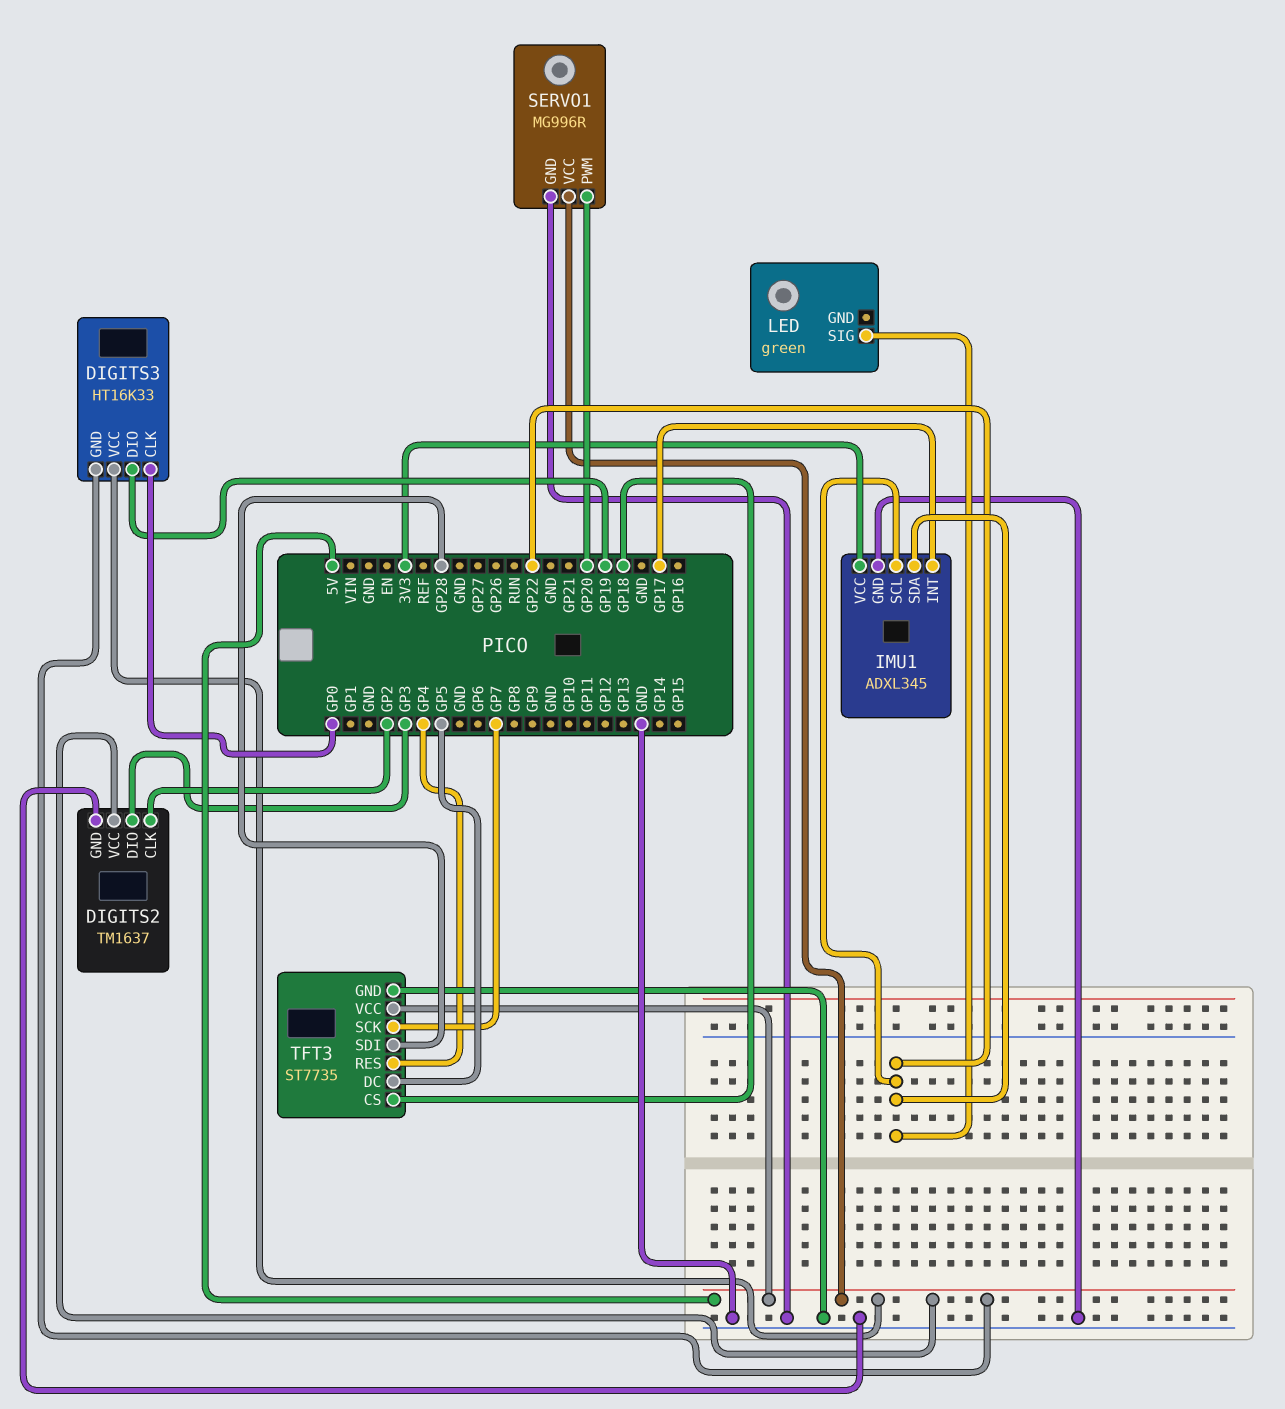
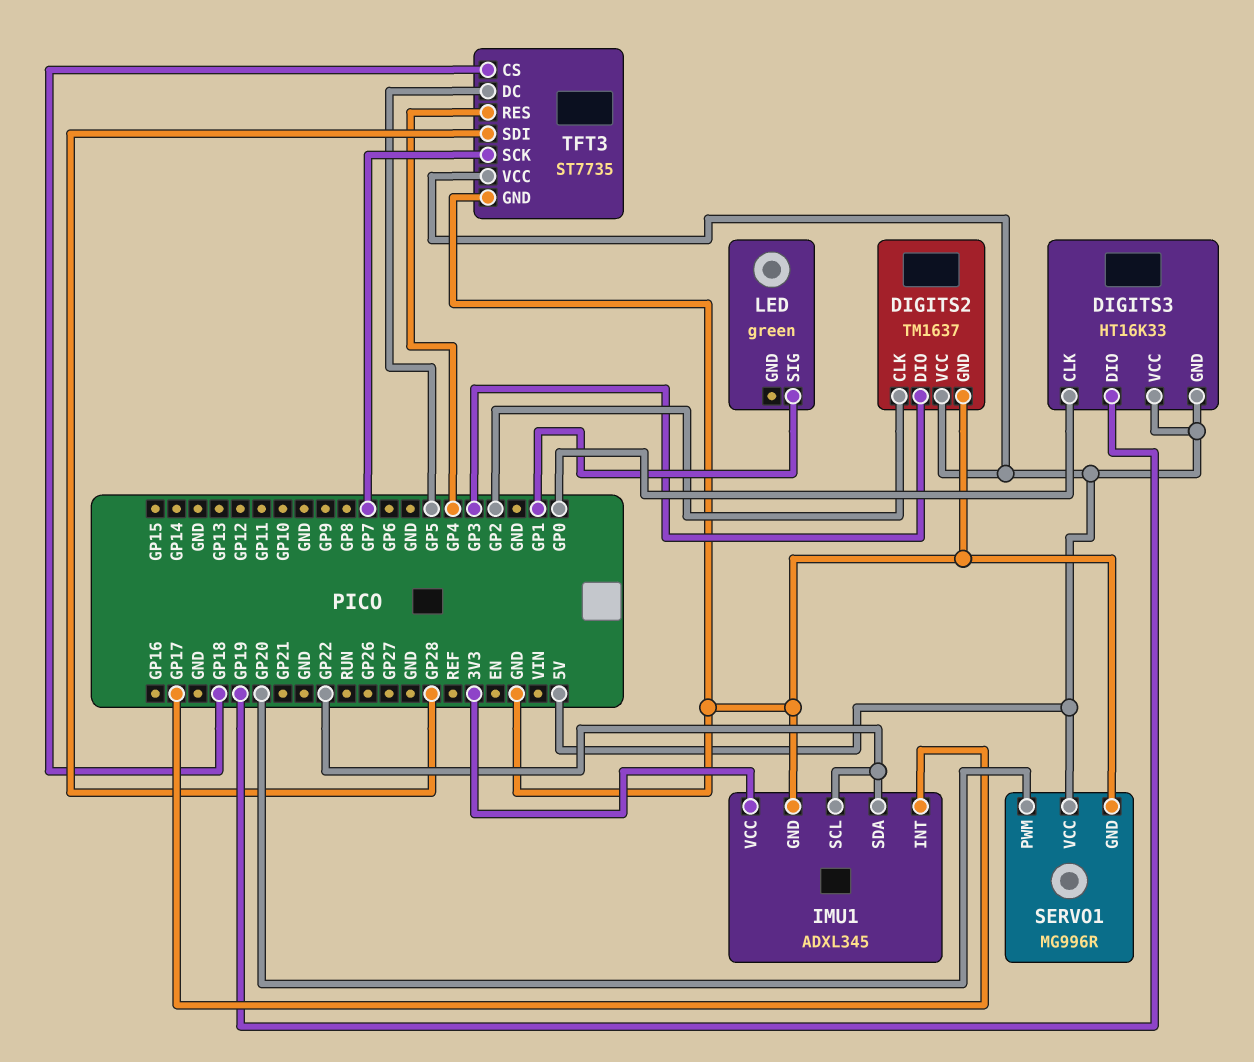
LED pin SIG: GP22 -> GP1

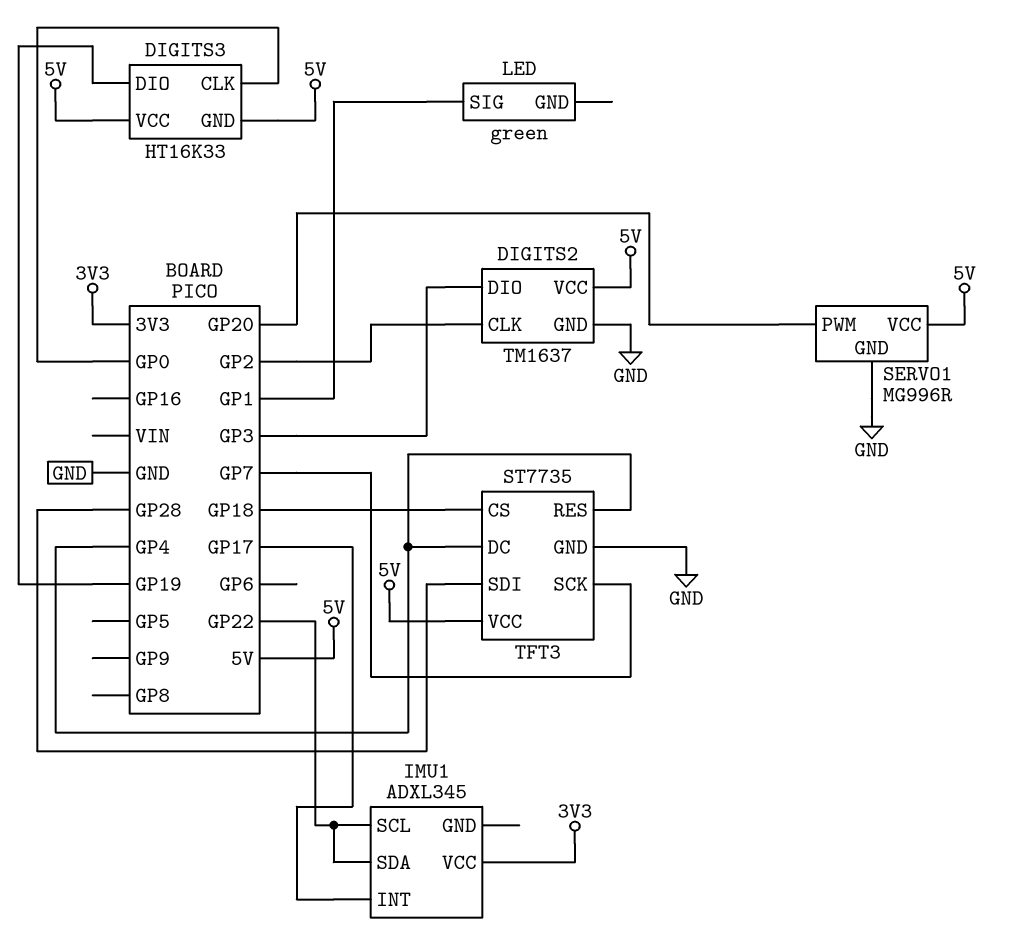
IMU1 pin GND: GND -> none
TFT3 pin DC: GP5 -> GP4

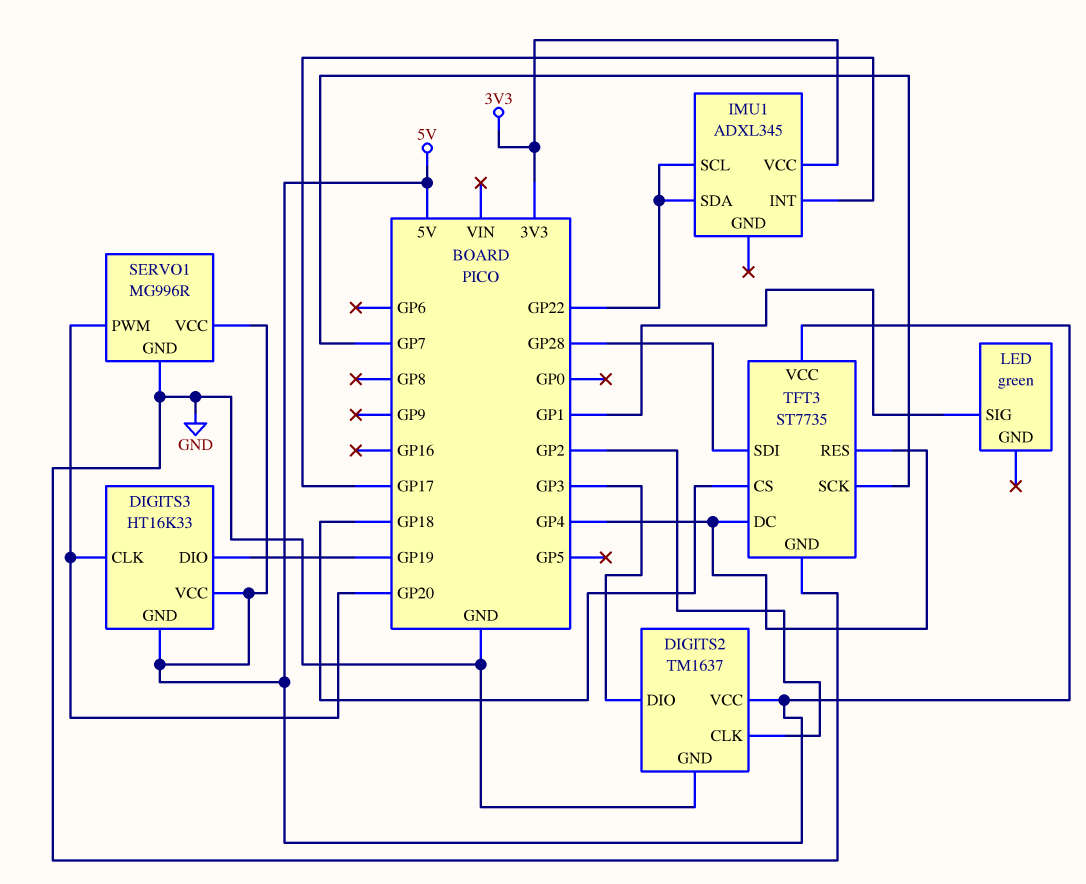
DIGITS3 pin CLK: GP0 -> GP20

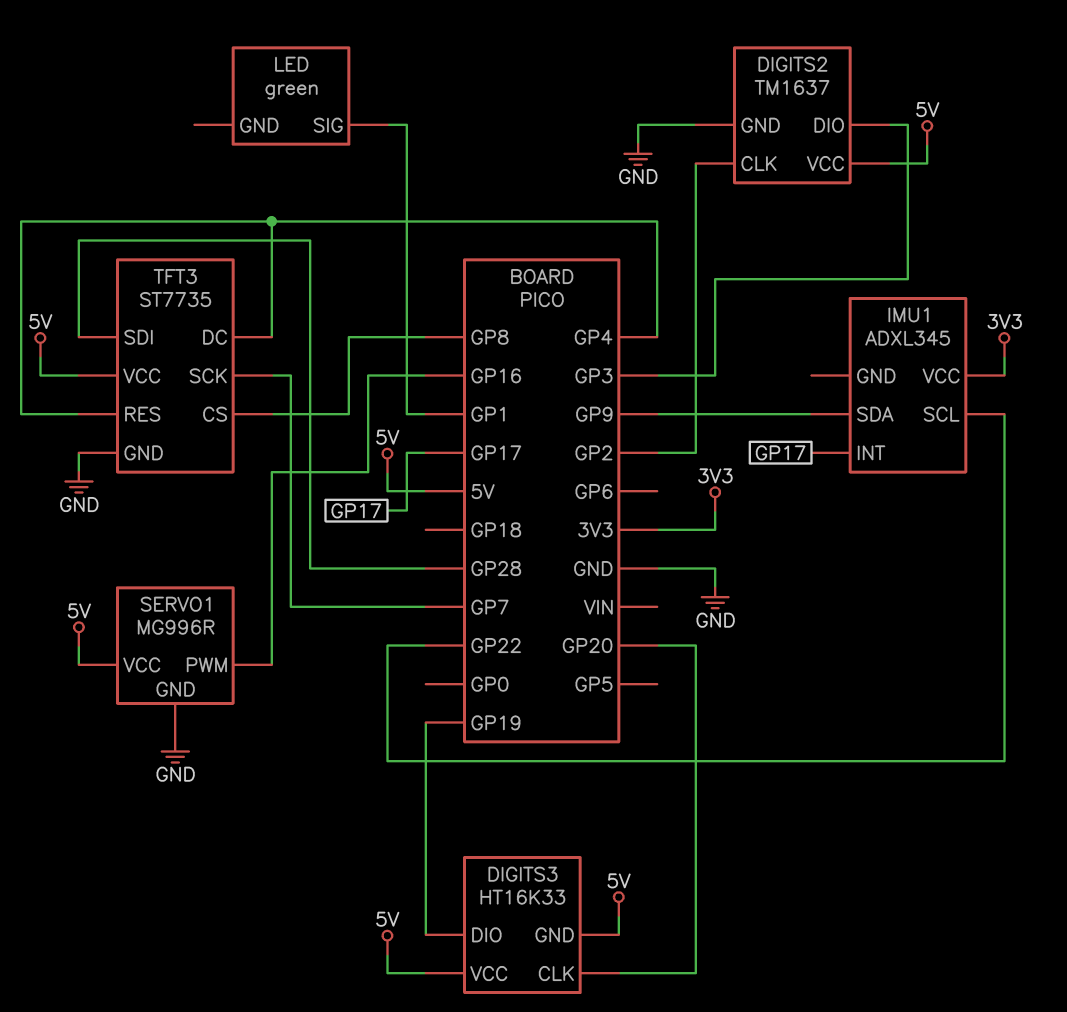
IMU1 pin SDA: GP22 -> GP9
SERVO1 pin PWM: GP20 -> GP16
TFT3 pin CS: GP18 -> GP8

